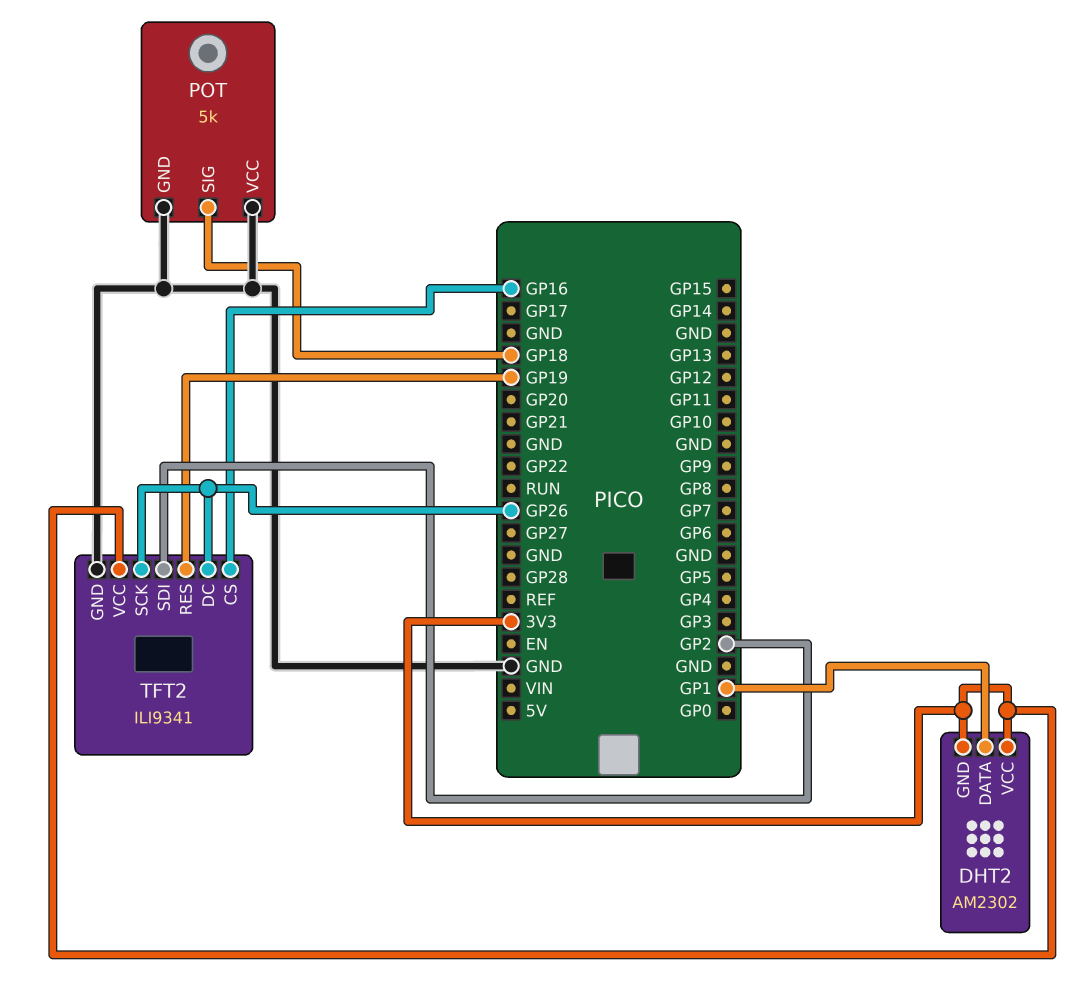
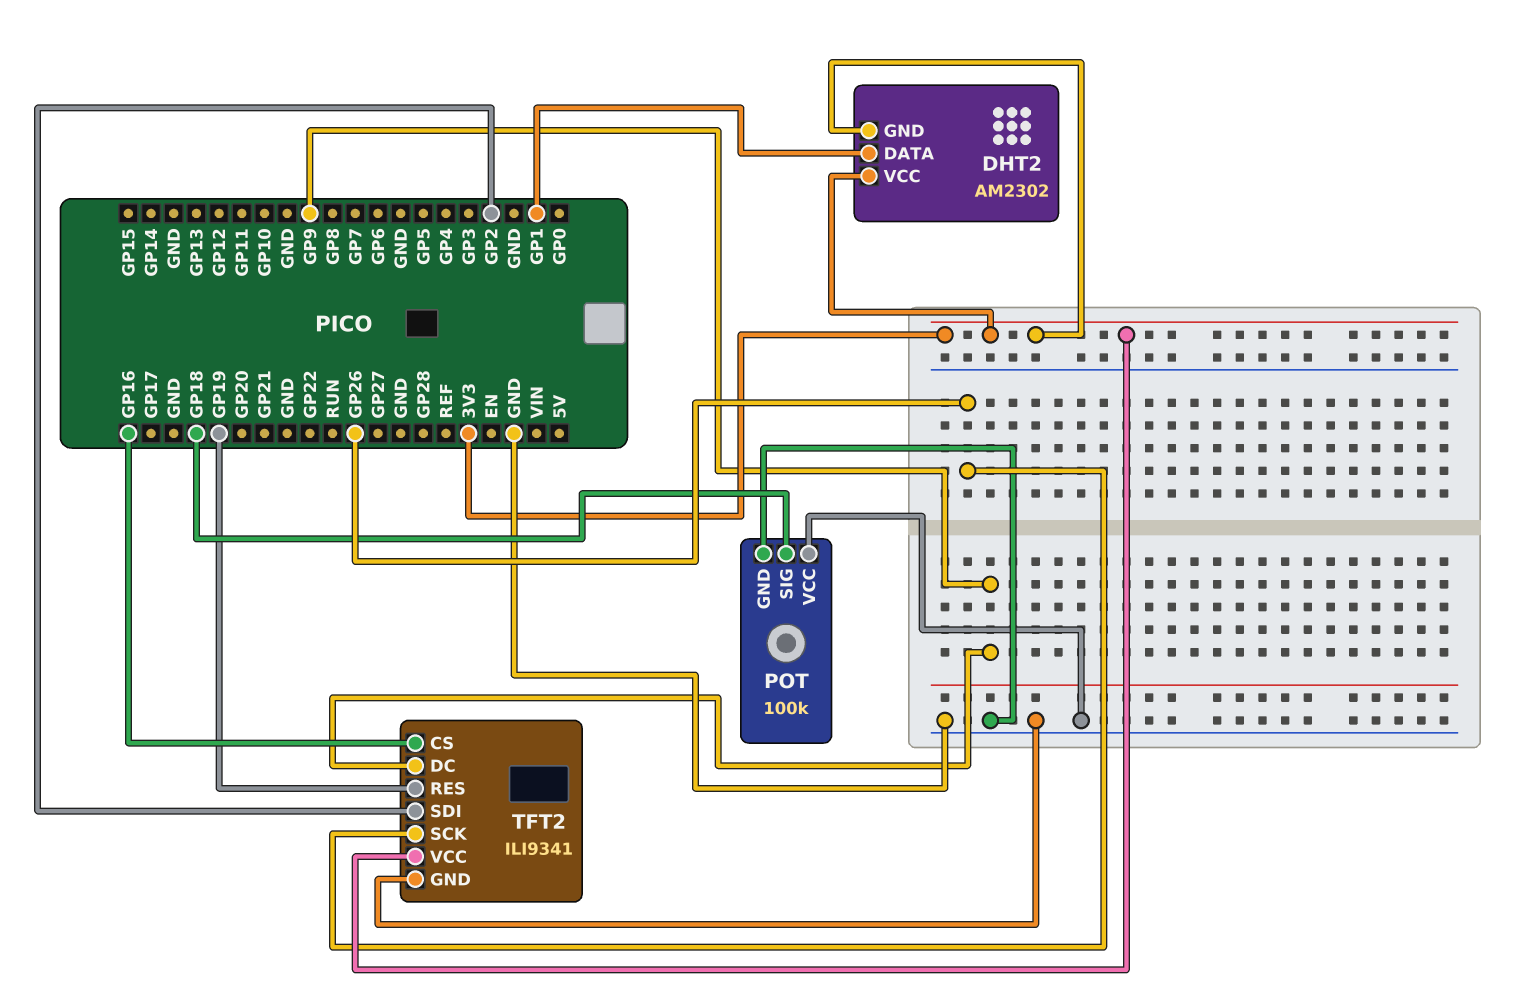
POT: 5k -> 100k
TFT2 pin DC: GP26 -> GP9

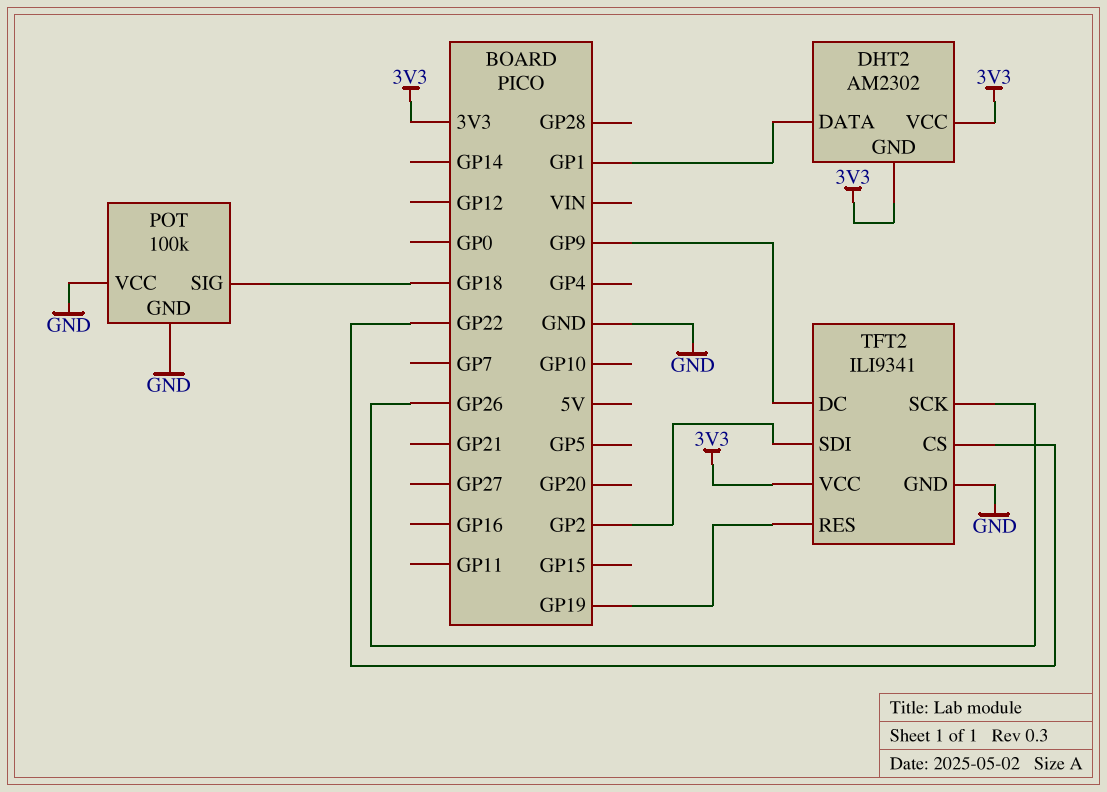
TFT2 pin CS: GP16 -> GP22

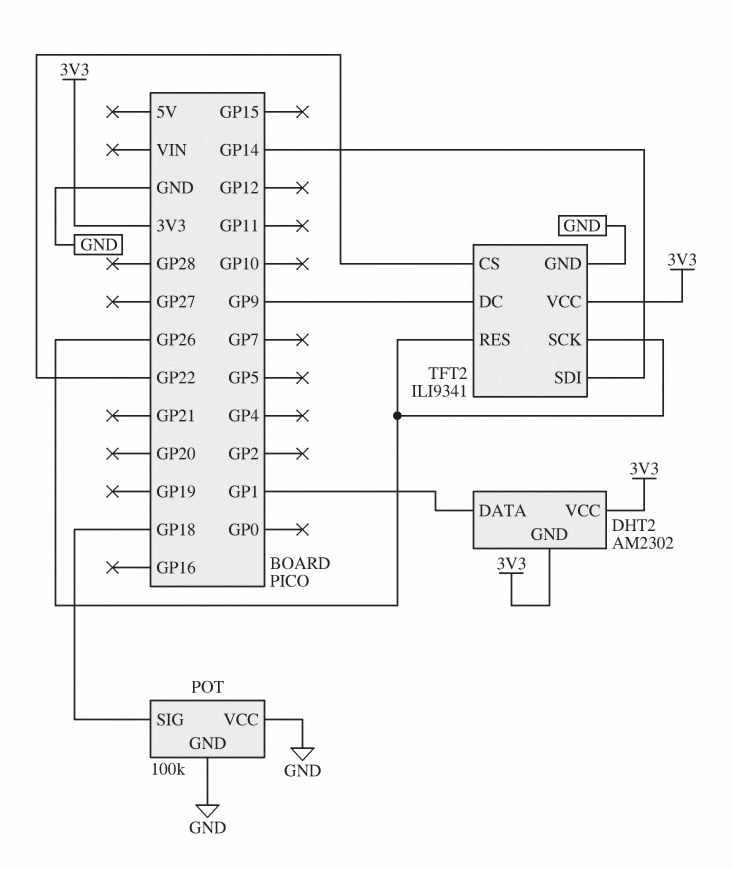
TFT2 pin RES: GP19 -> GP26
TFT2 pin SDI: GP2 -> GP14

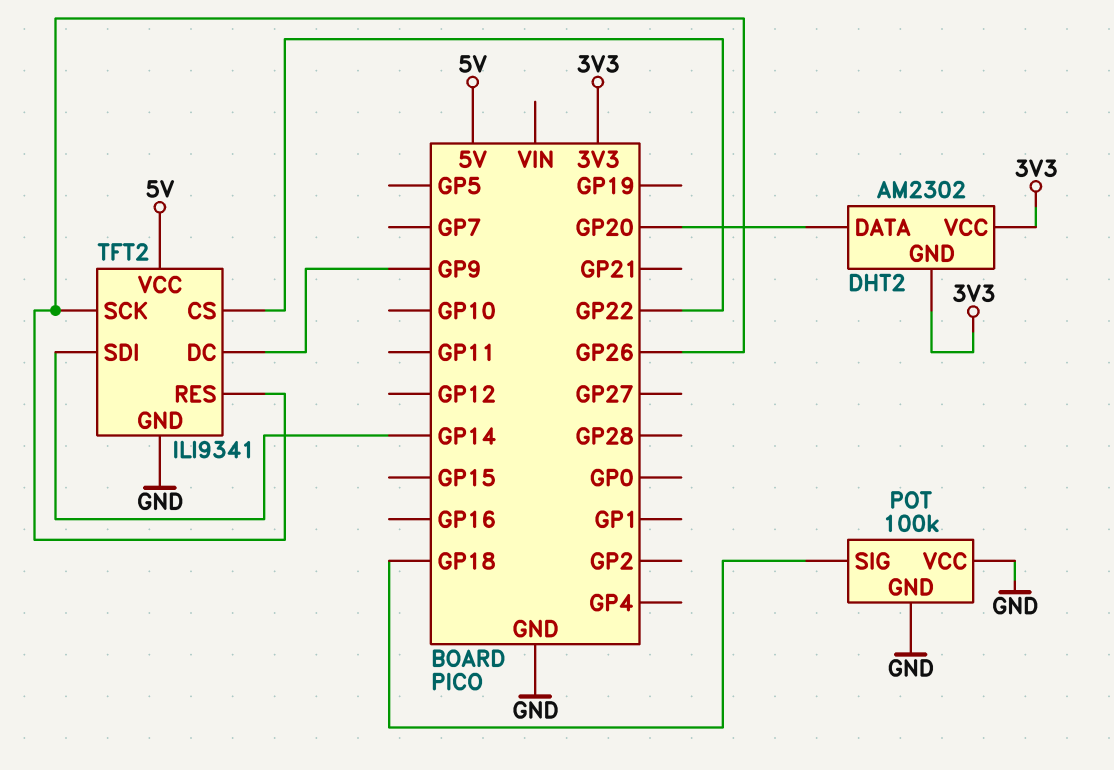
DHT2 pin DATA: GP1 -> GP20
TFT2 pin VCC: 3V3 -> 5V

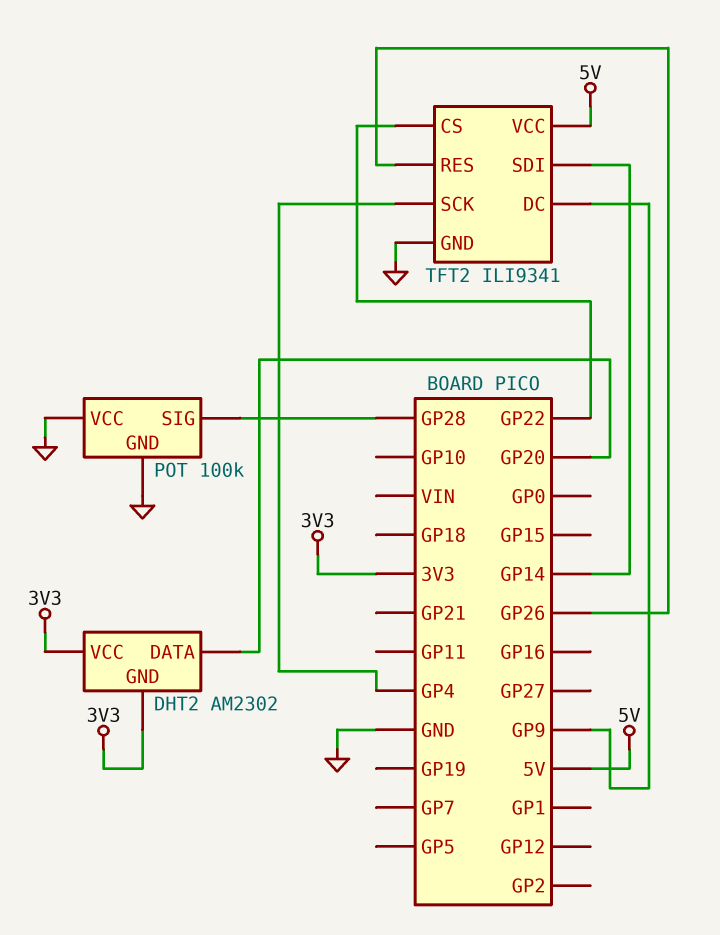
POT pin SIG: GP18 -> GP28
TFT2 pin SCK: GP26 -> GP4

